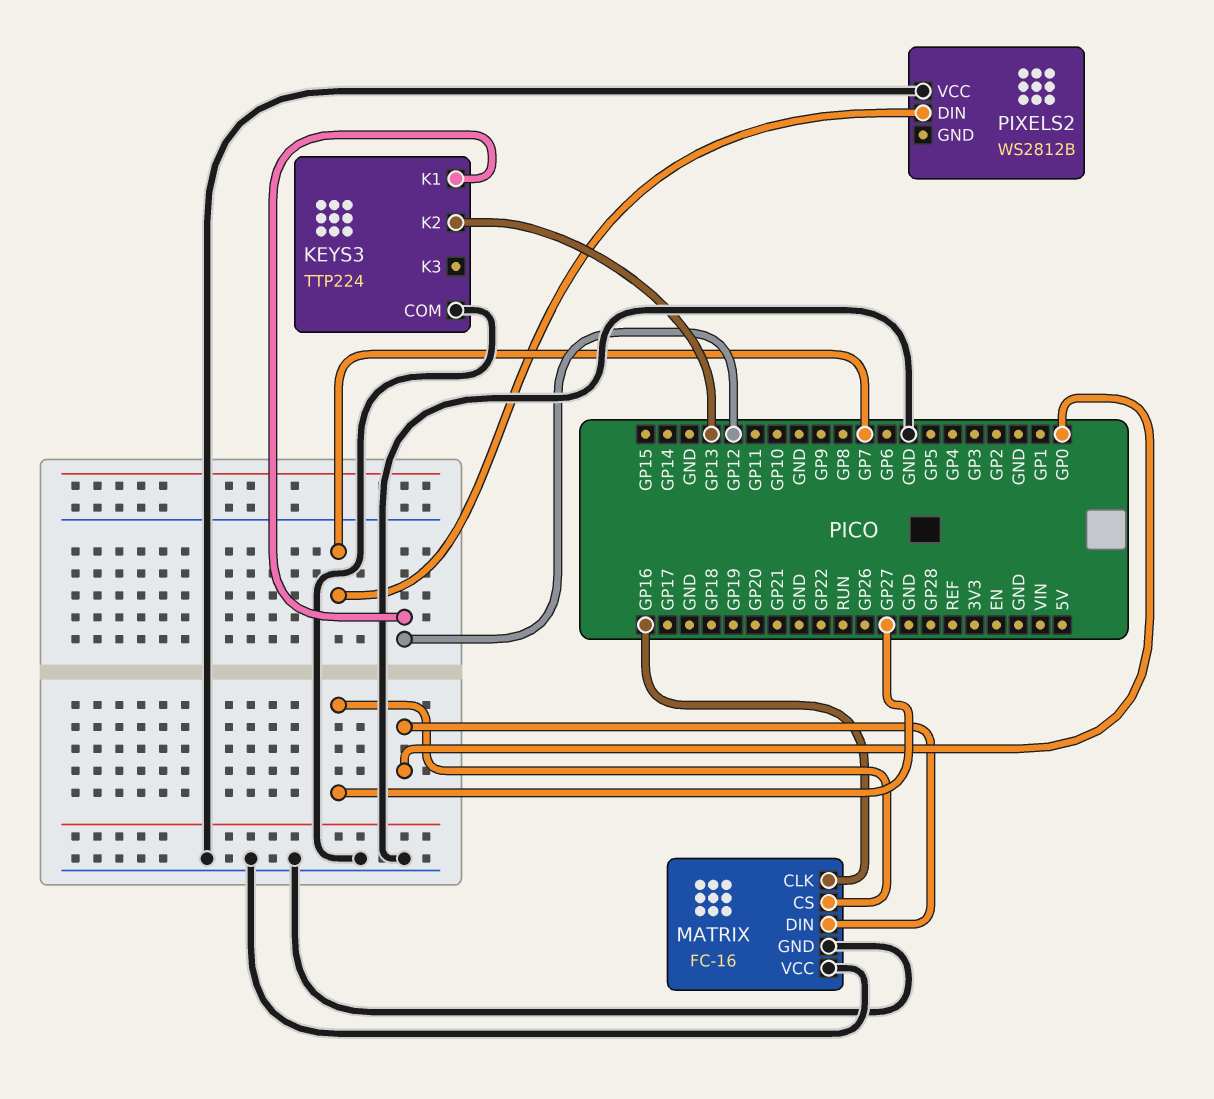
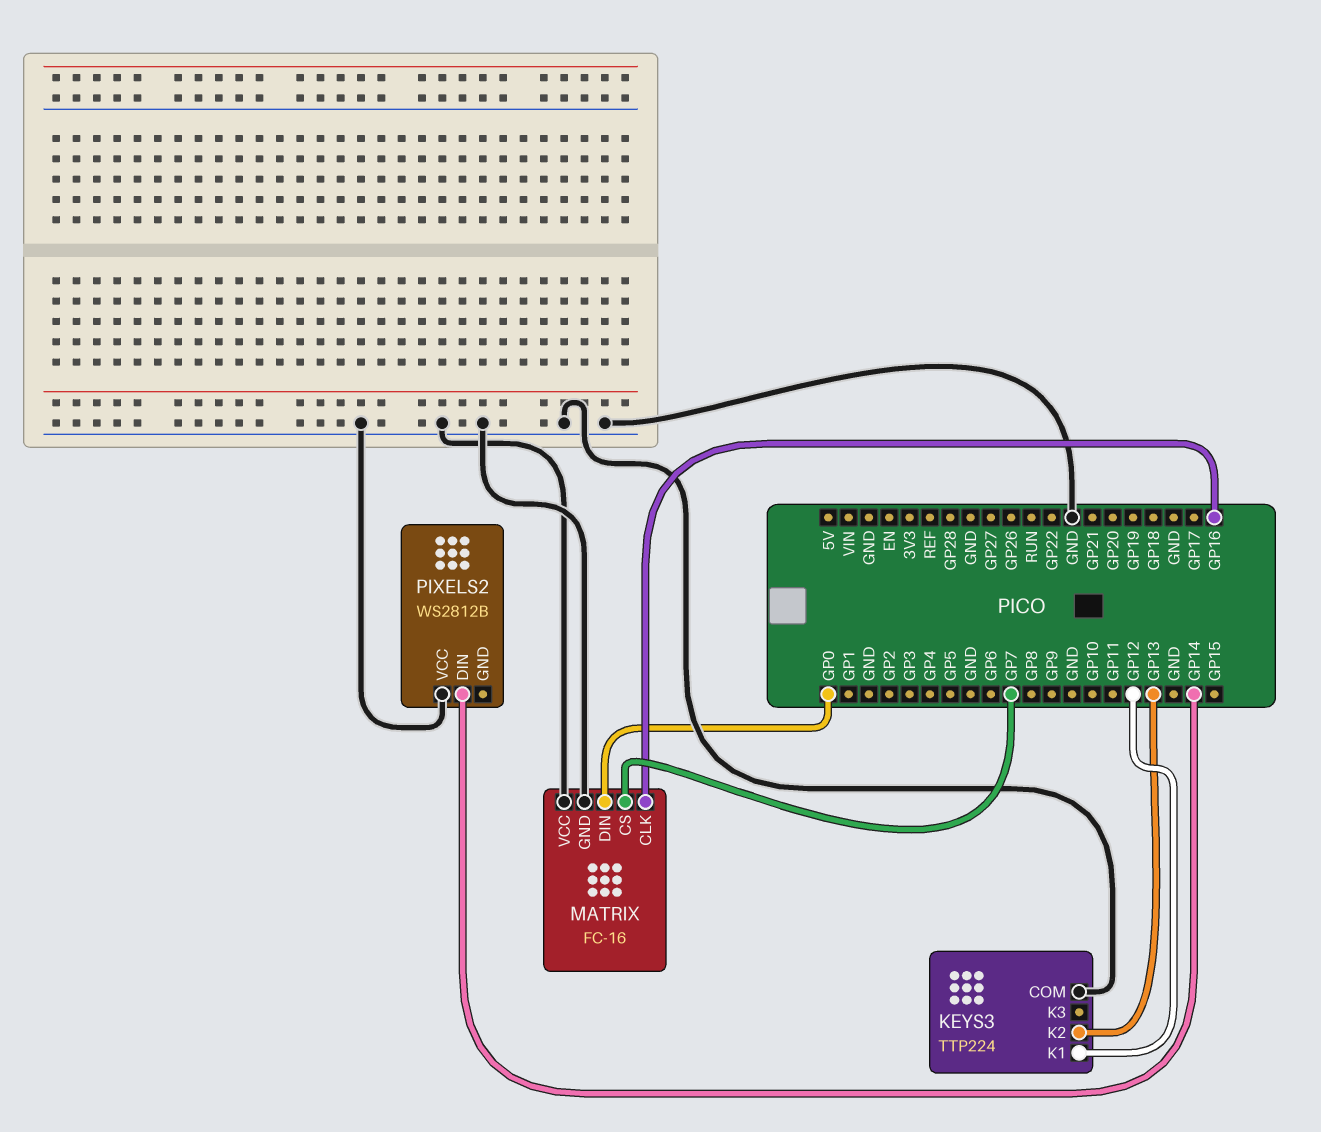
MATRIX pin CS: GP27 -> GP7
PIXELS2 pin DIN: GP7 -> GP14

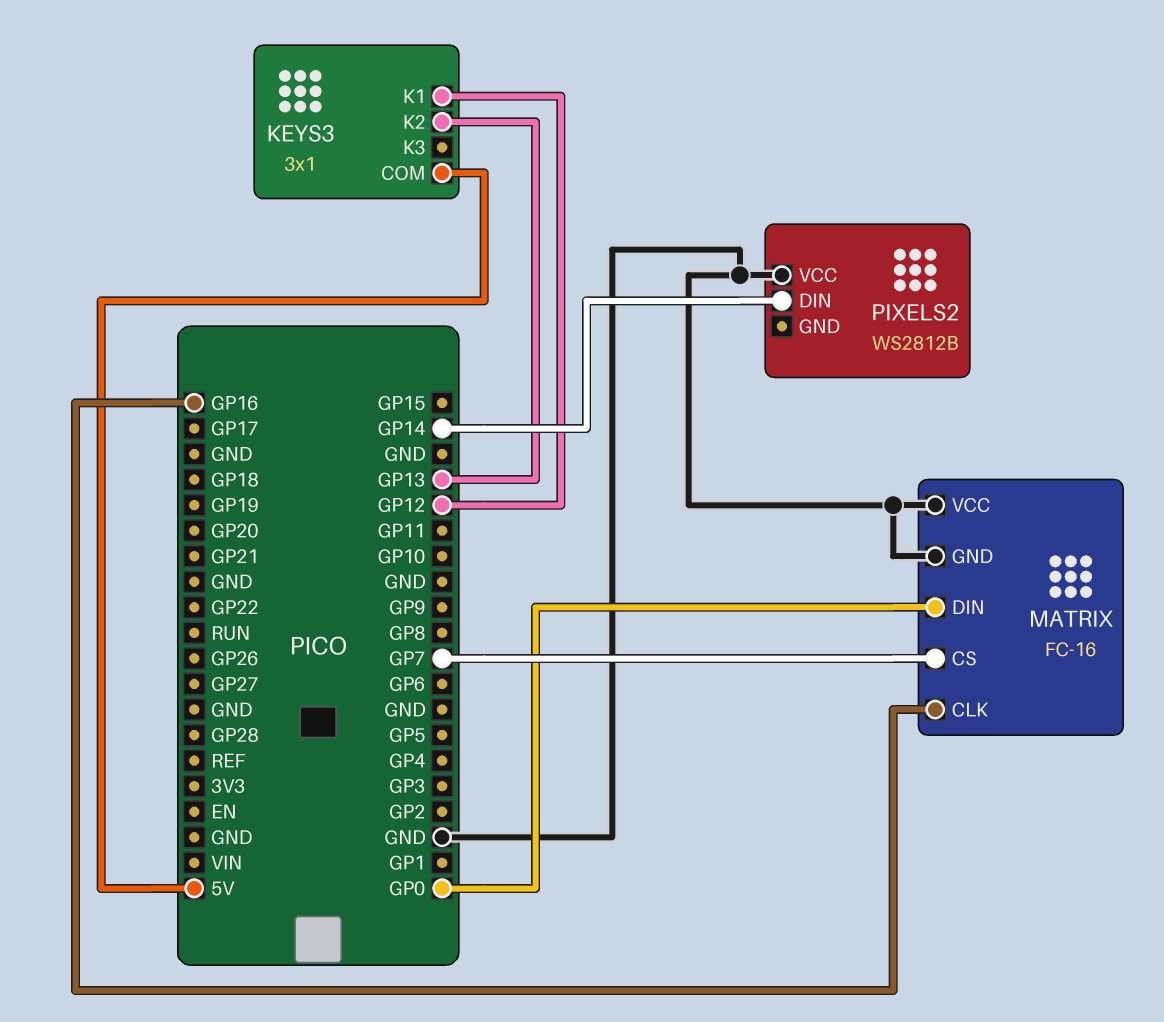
KEYS3: TTP224 -> 3x1
KEYS3 pin COM: GND -> 5V

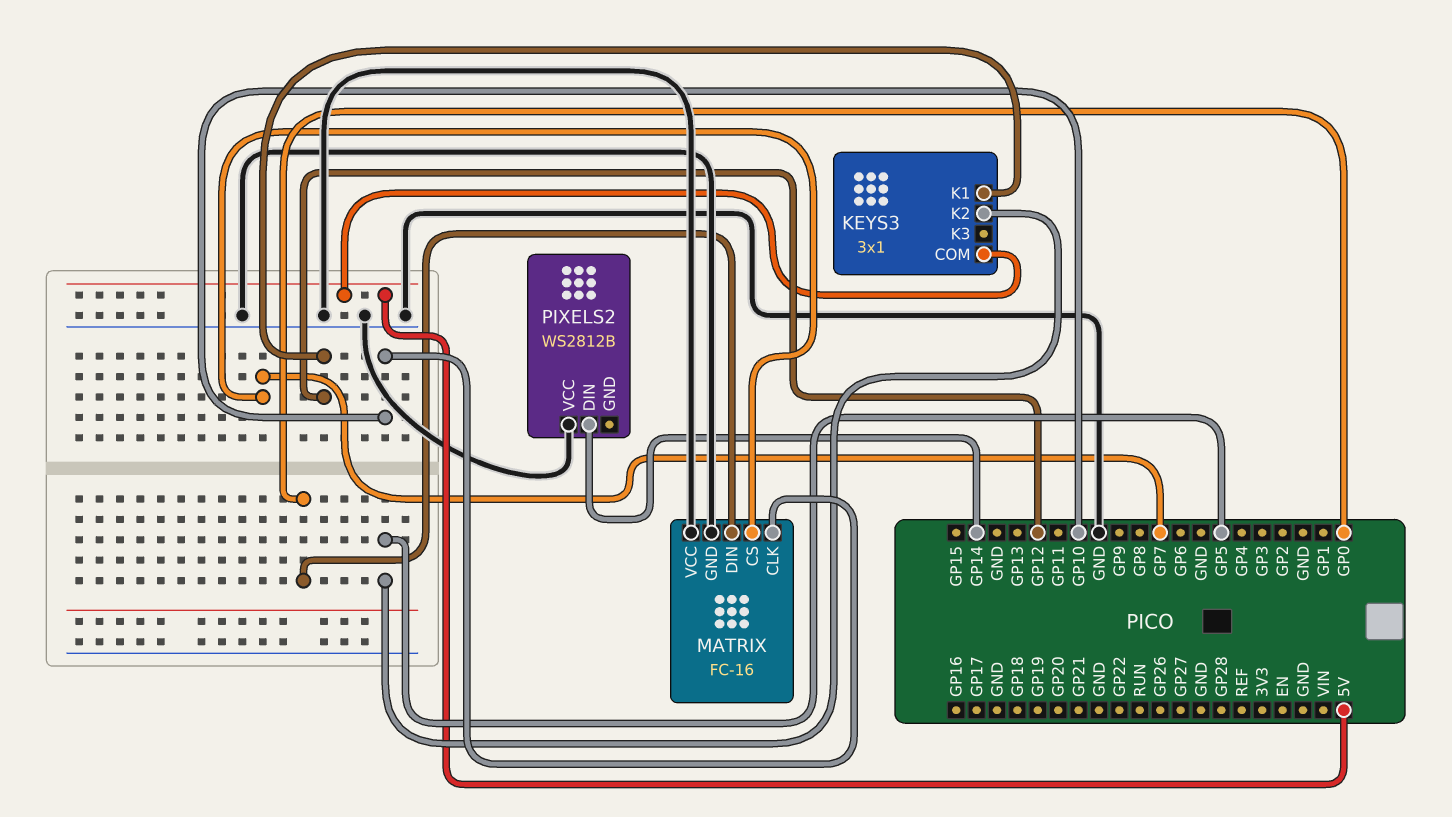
KEYS3 pin K2: GP13 -> GP5
MATRIX pin CLK: GP16 -> GP10

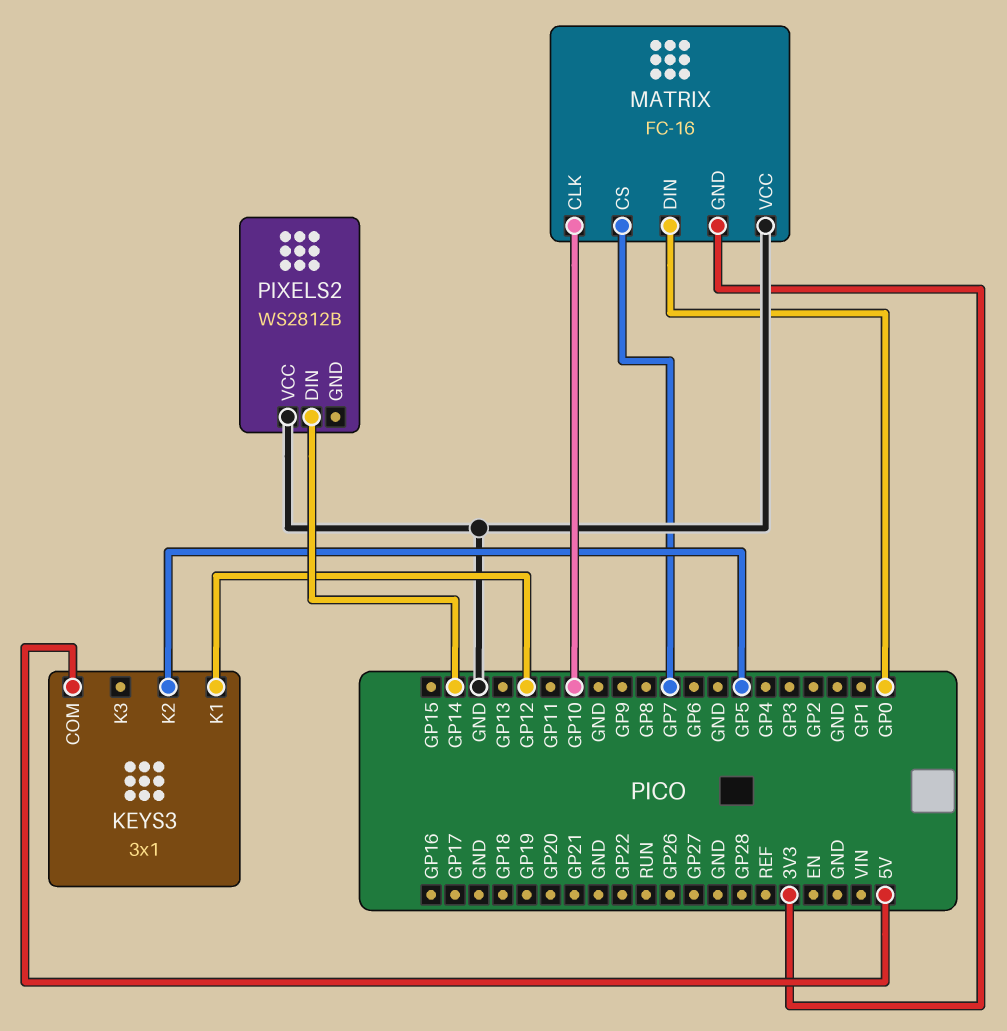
MATRIX pin GND: GND -> 3V3

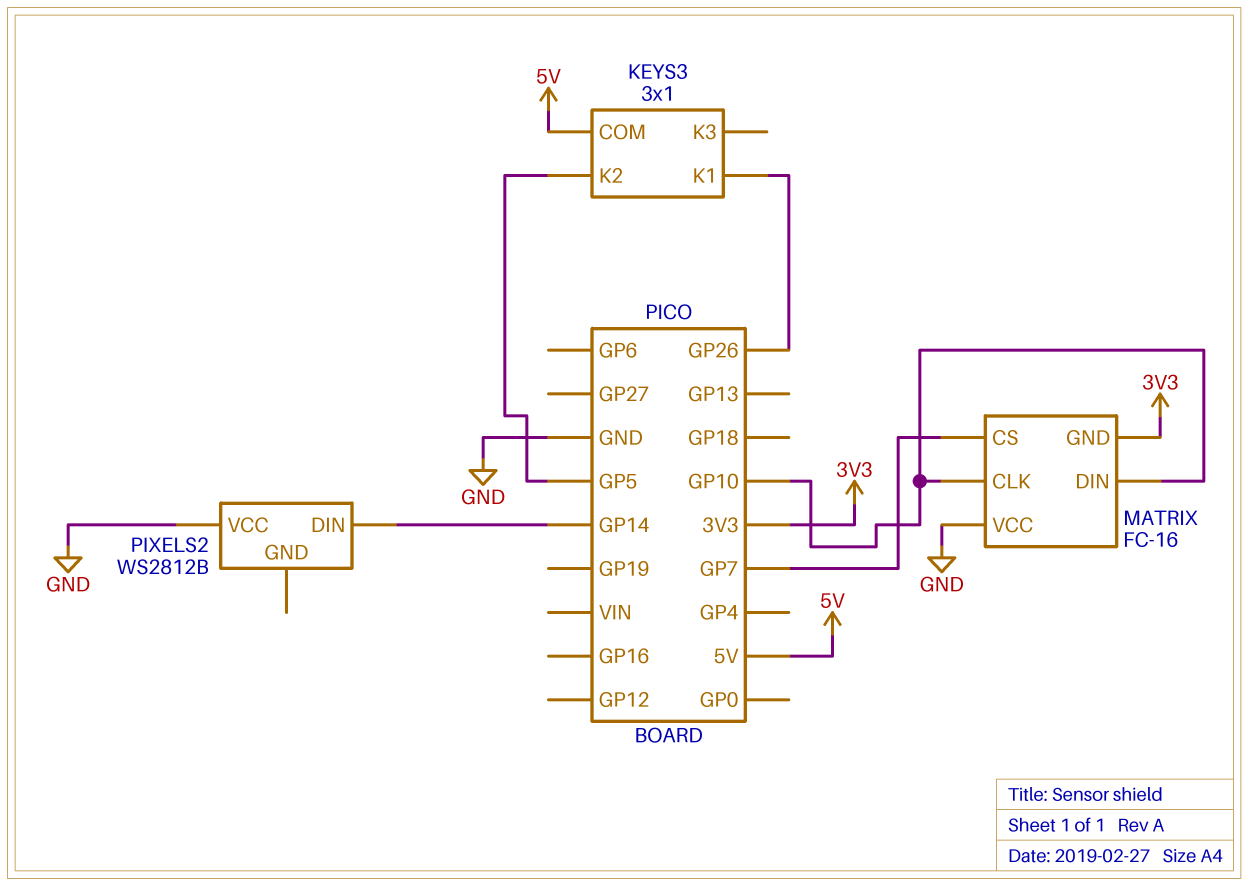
KEYS3 pin K1: GP12 -> GP26
MATRIX pin DIN: GP0 -> GP10

